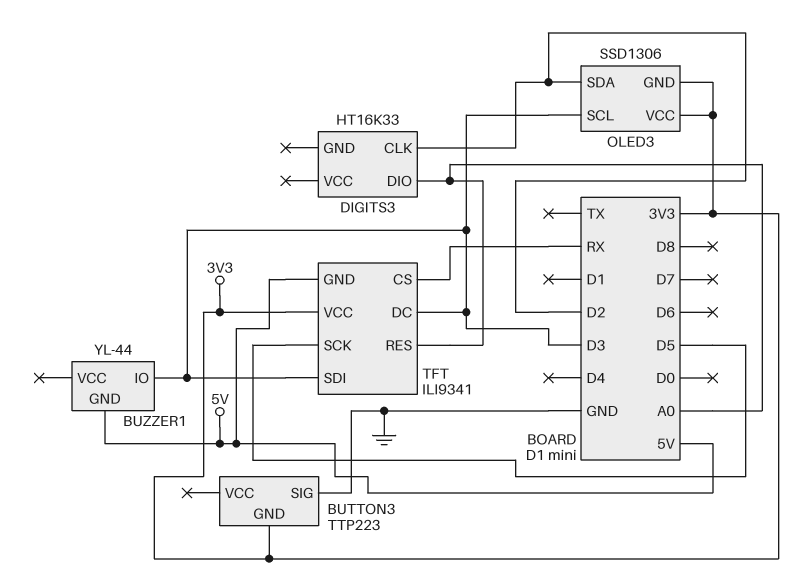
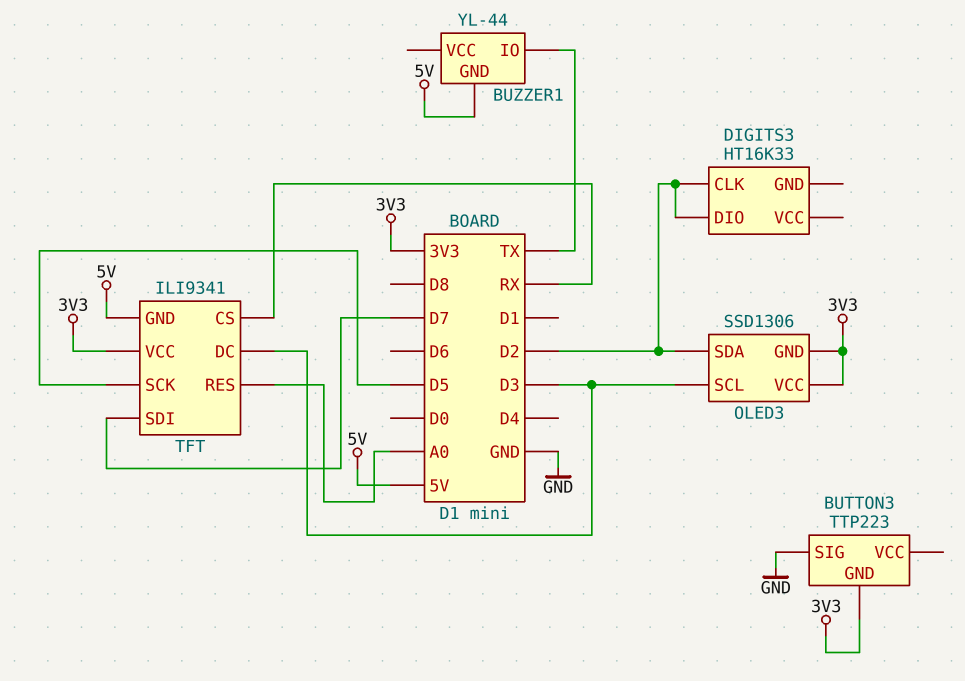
BUZZER1 pin IO: D3 -> TX
DIGITS3 pin DIO: A0 -> D2
TFT pin SDI: D3 -> D7

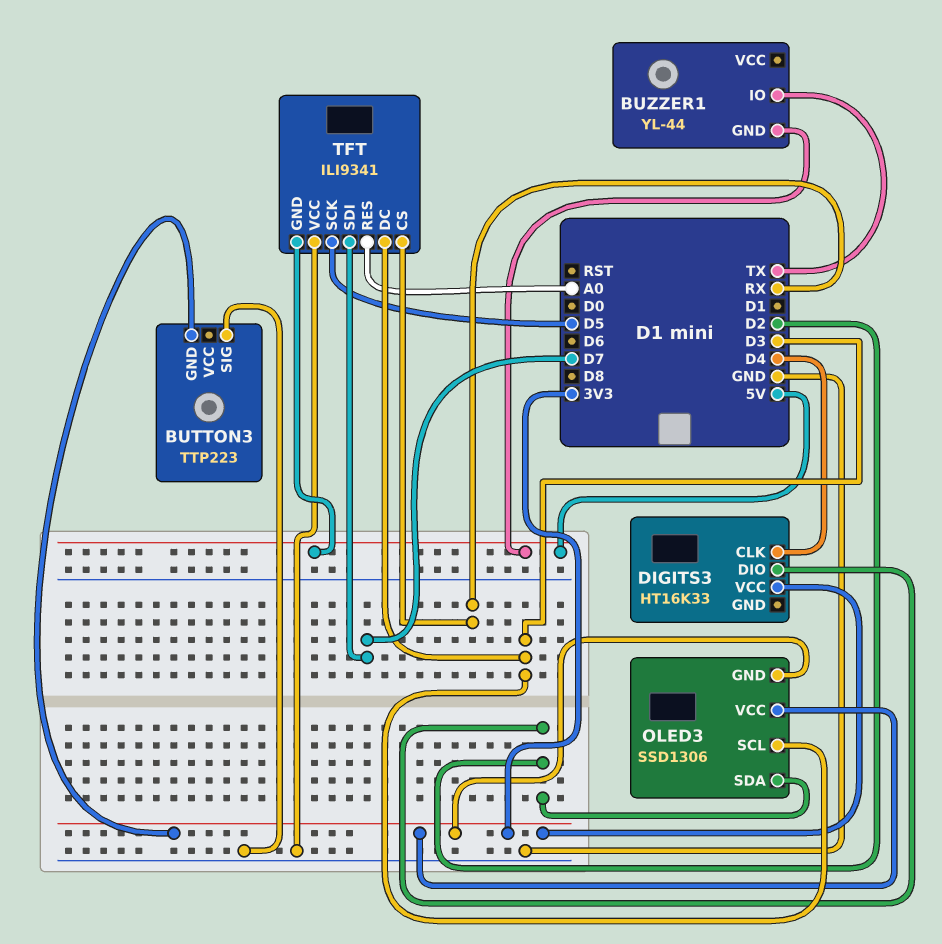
DIGITS3 pin CLK: D2 -> D4
DIGITS3 pin VCC: none -> 3V3
TFT pin VCC: 3V3 -> GND

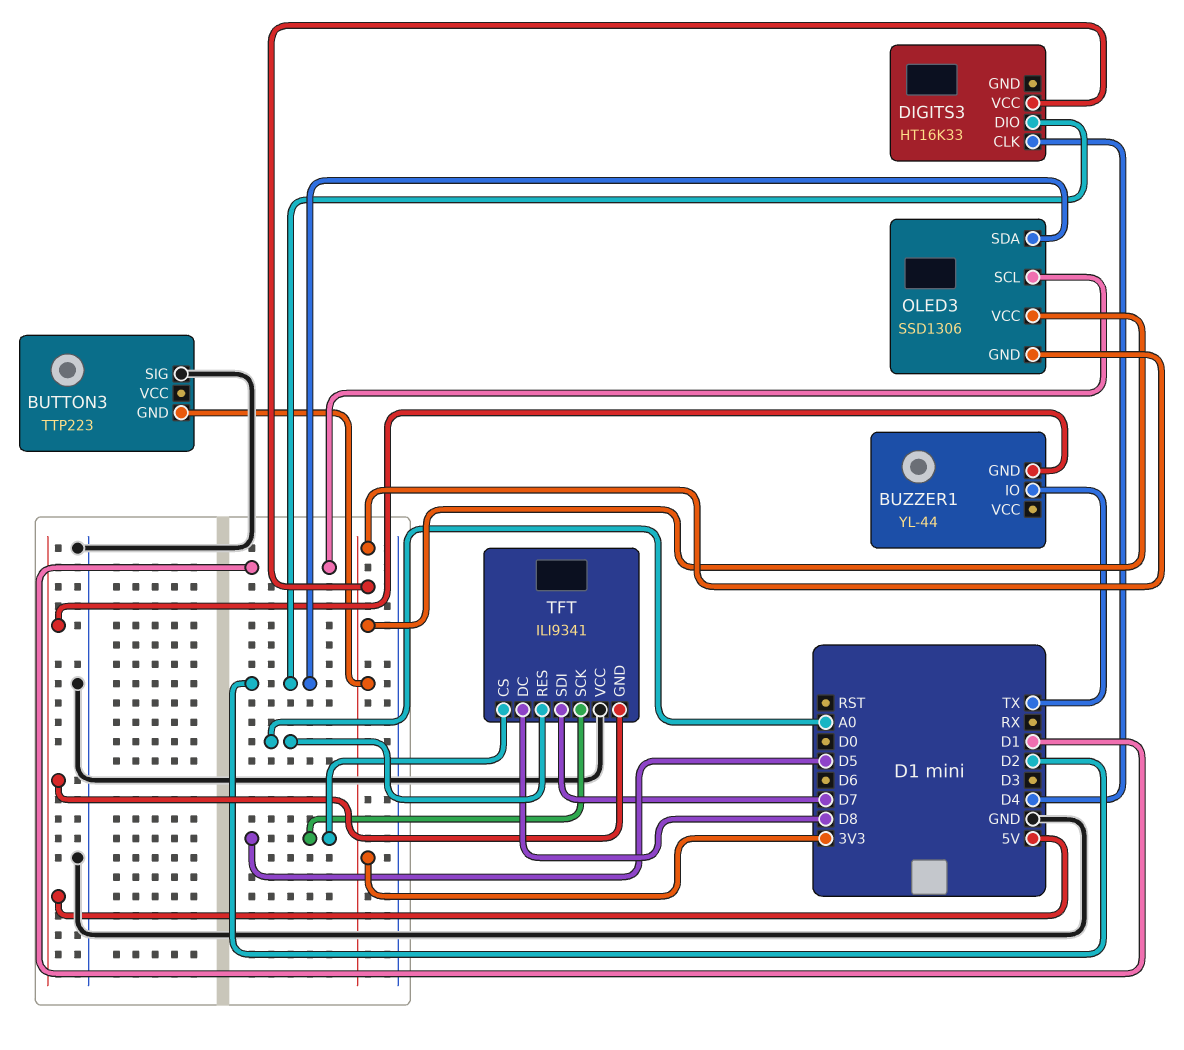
OLED3 pin SCL: D3 -> D1
TFT pin CS: RX -> D5
TFT pin DC: D3 -> D8

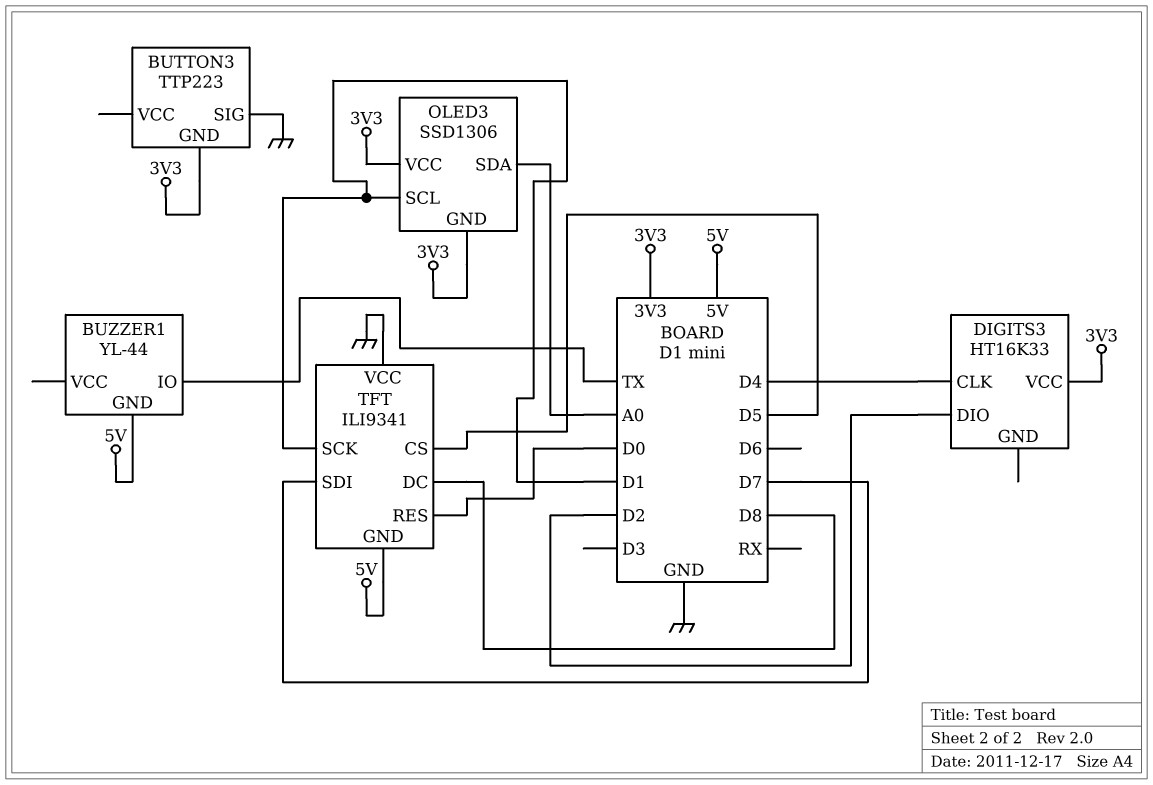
OLED3 pin SDA: D2 -> A0
TFT pin RES: A0 -> D0
TFT pin SCK: D5 -> D1

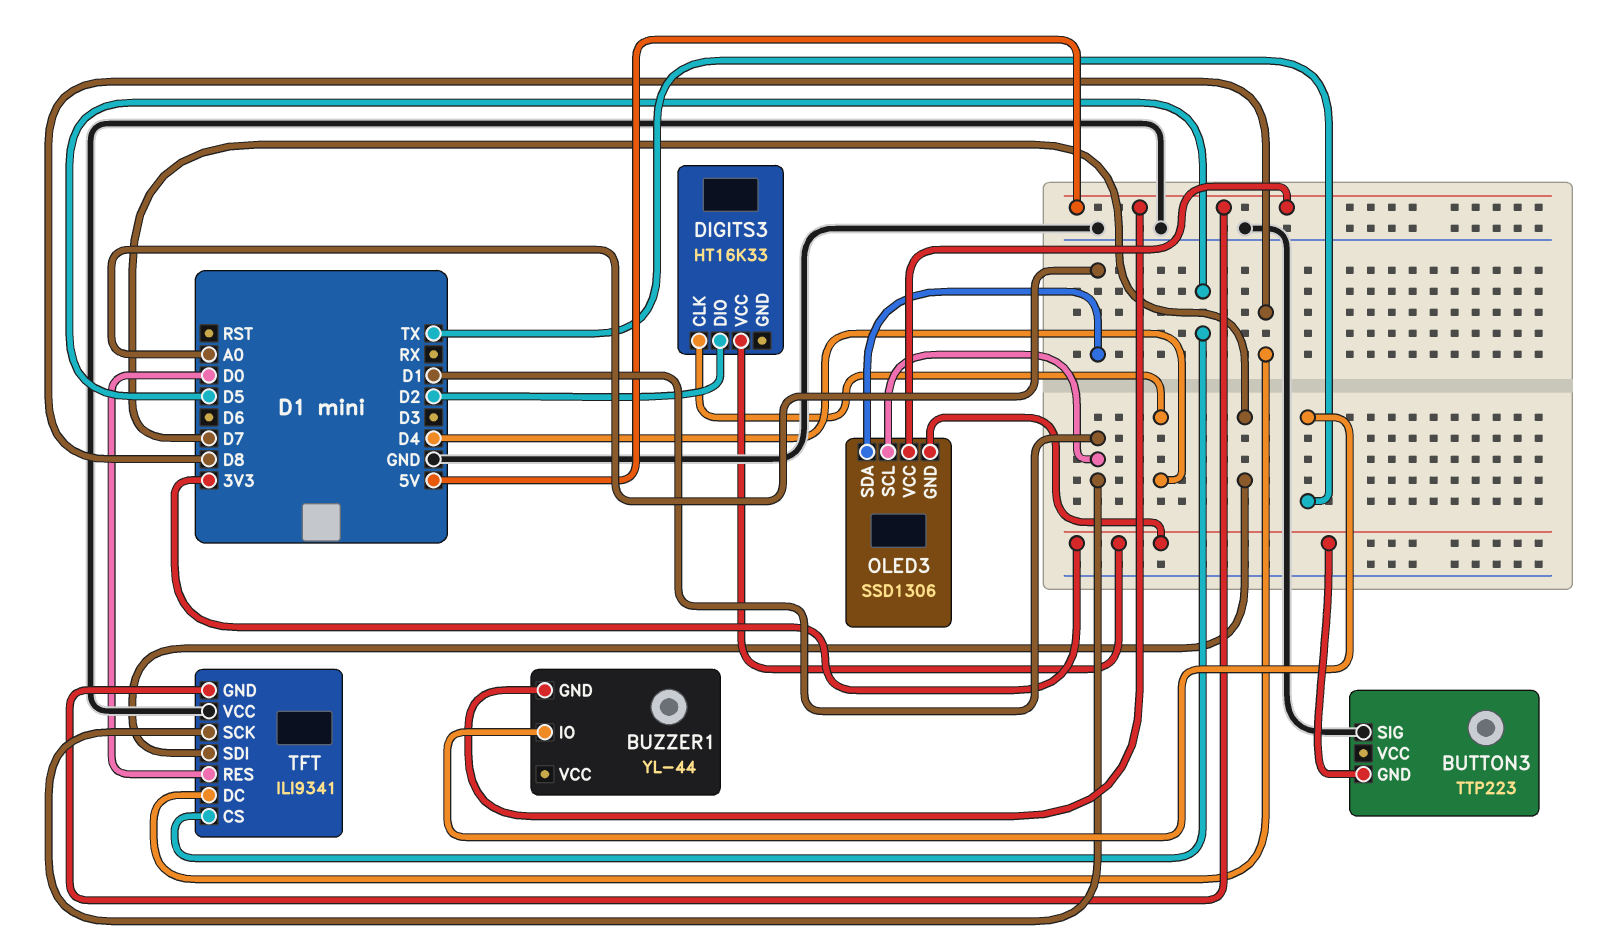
OLED3 pin VCC: 3V3 -> 5V

